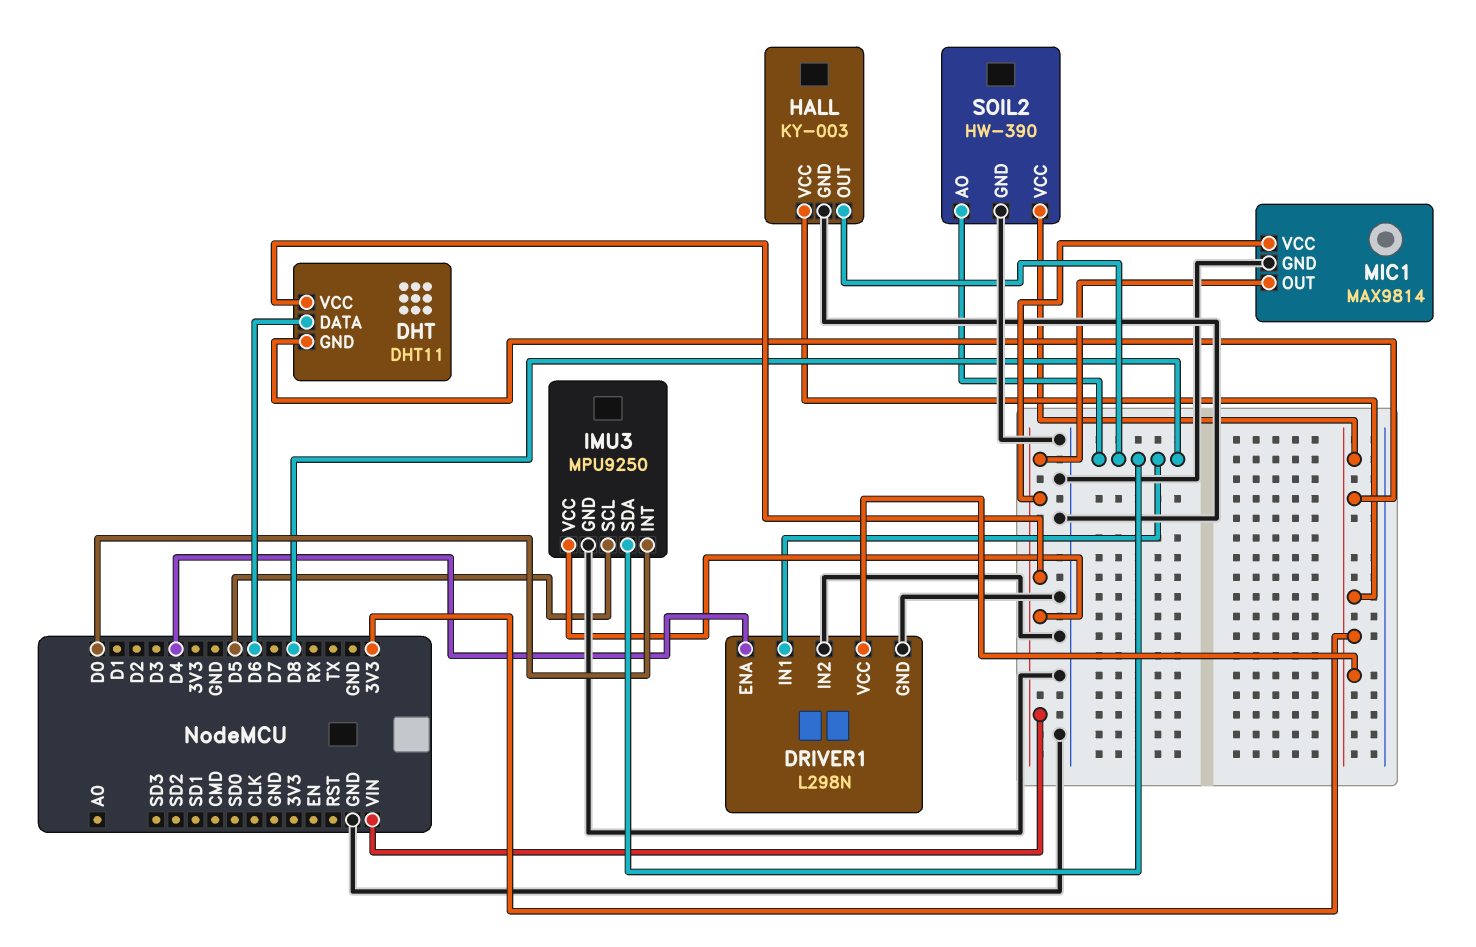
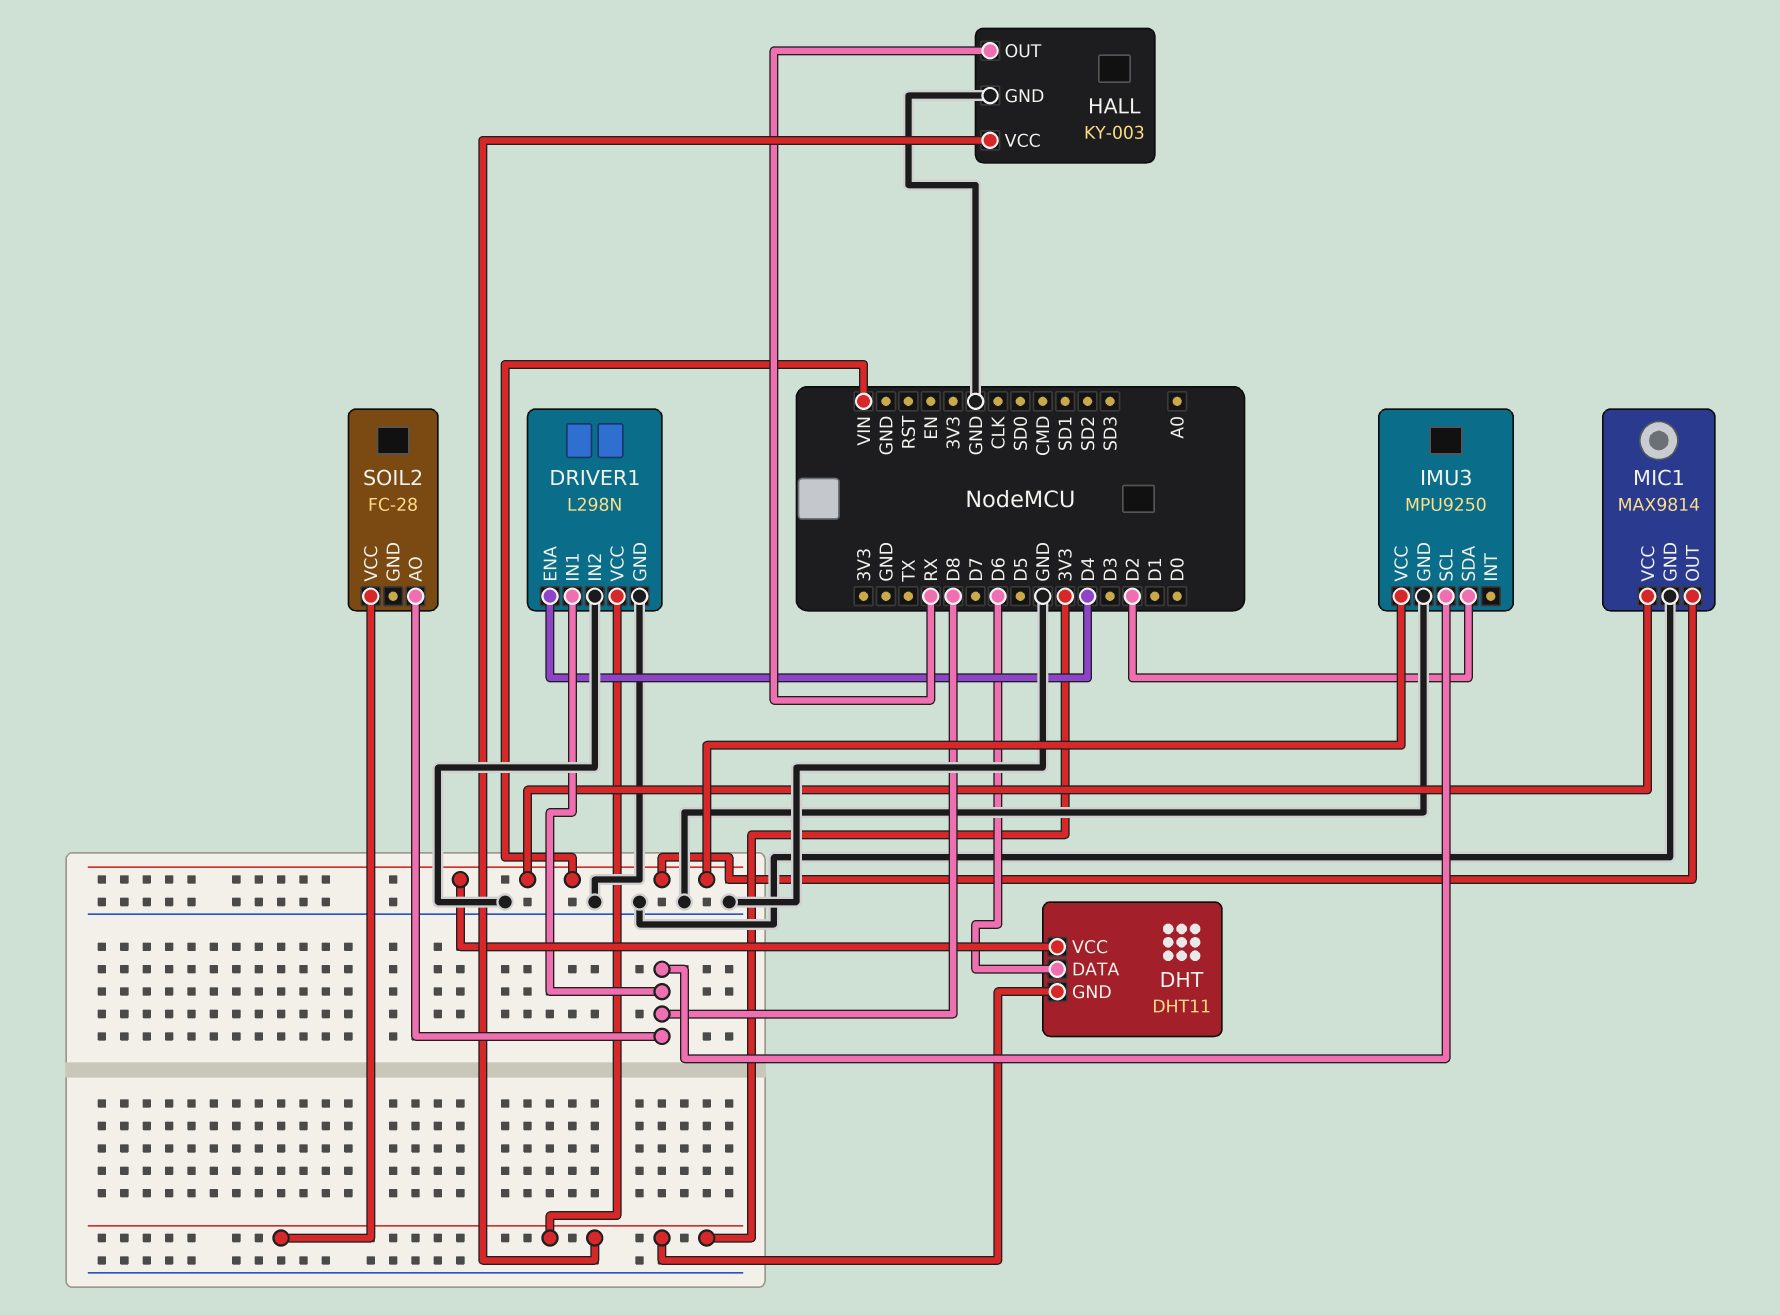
HALL pin OUT: D8 -> RX
IMU3 pin INT: D0 -> none
IMU3 pin SCL: D5 -> D8
IMU3 pin SDA: D8 -> D2
SOIL2: HW-390 -> FC-28
SOIL2 pin GND: GND -> none

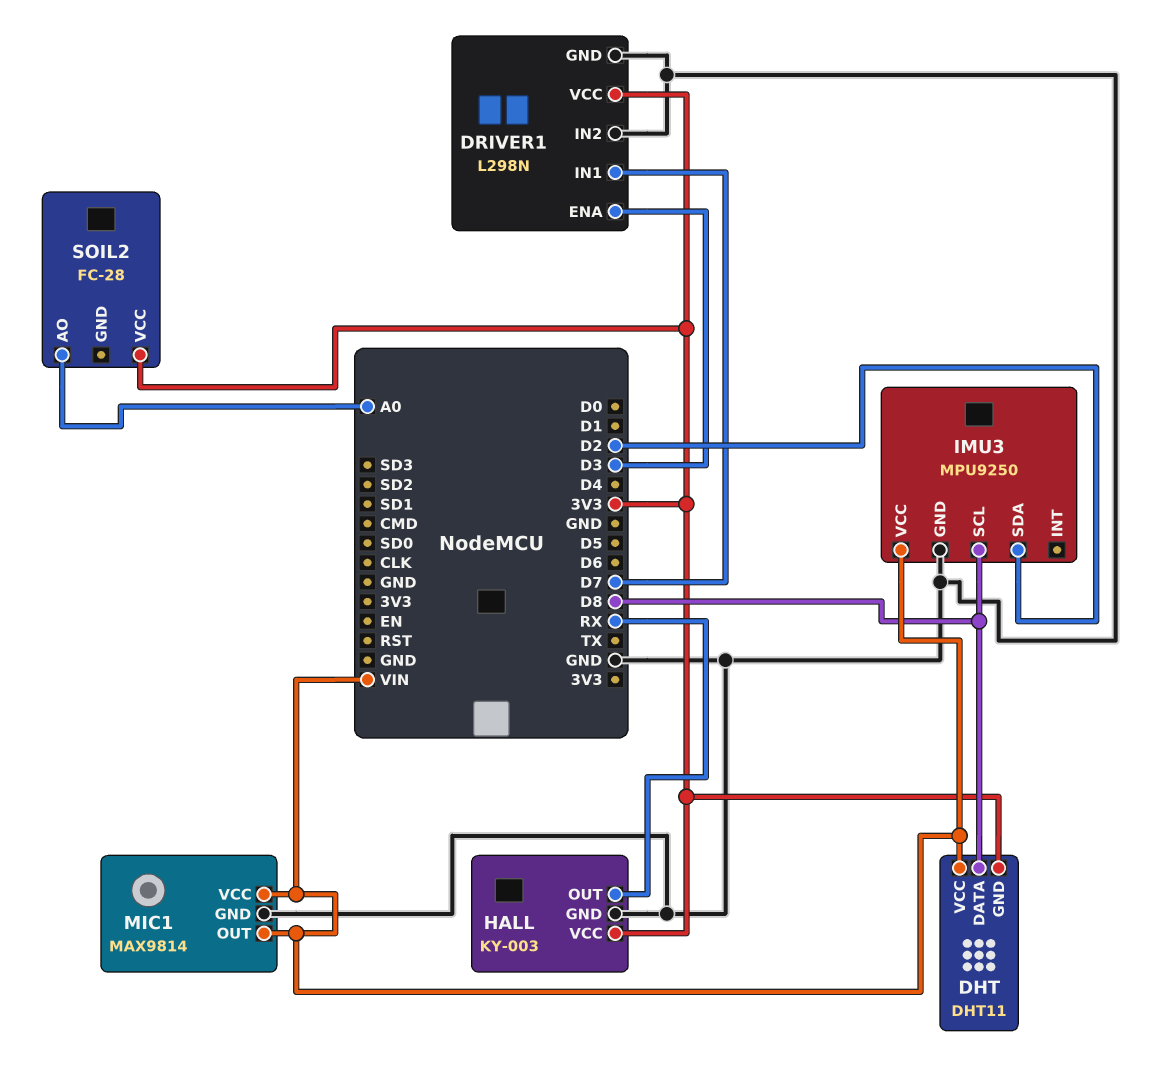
DHT pin DATA: D6 -> D8
DRIVER1 pin ENA: D4 -> D3
DRIVER1 pin IN1: D8 -> D7
SOIL2 pin AO: D8 -> A0

